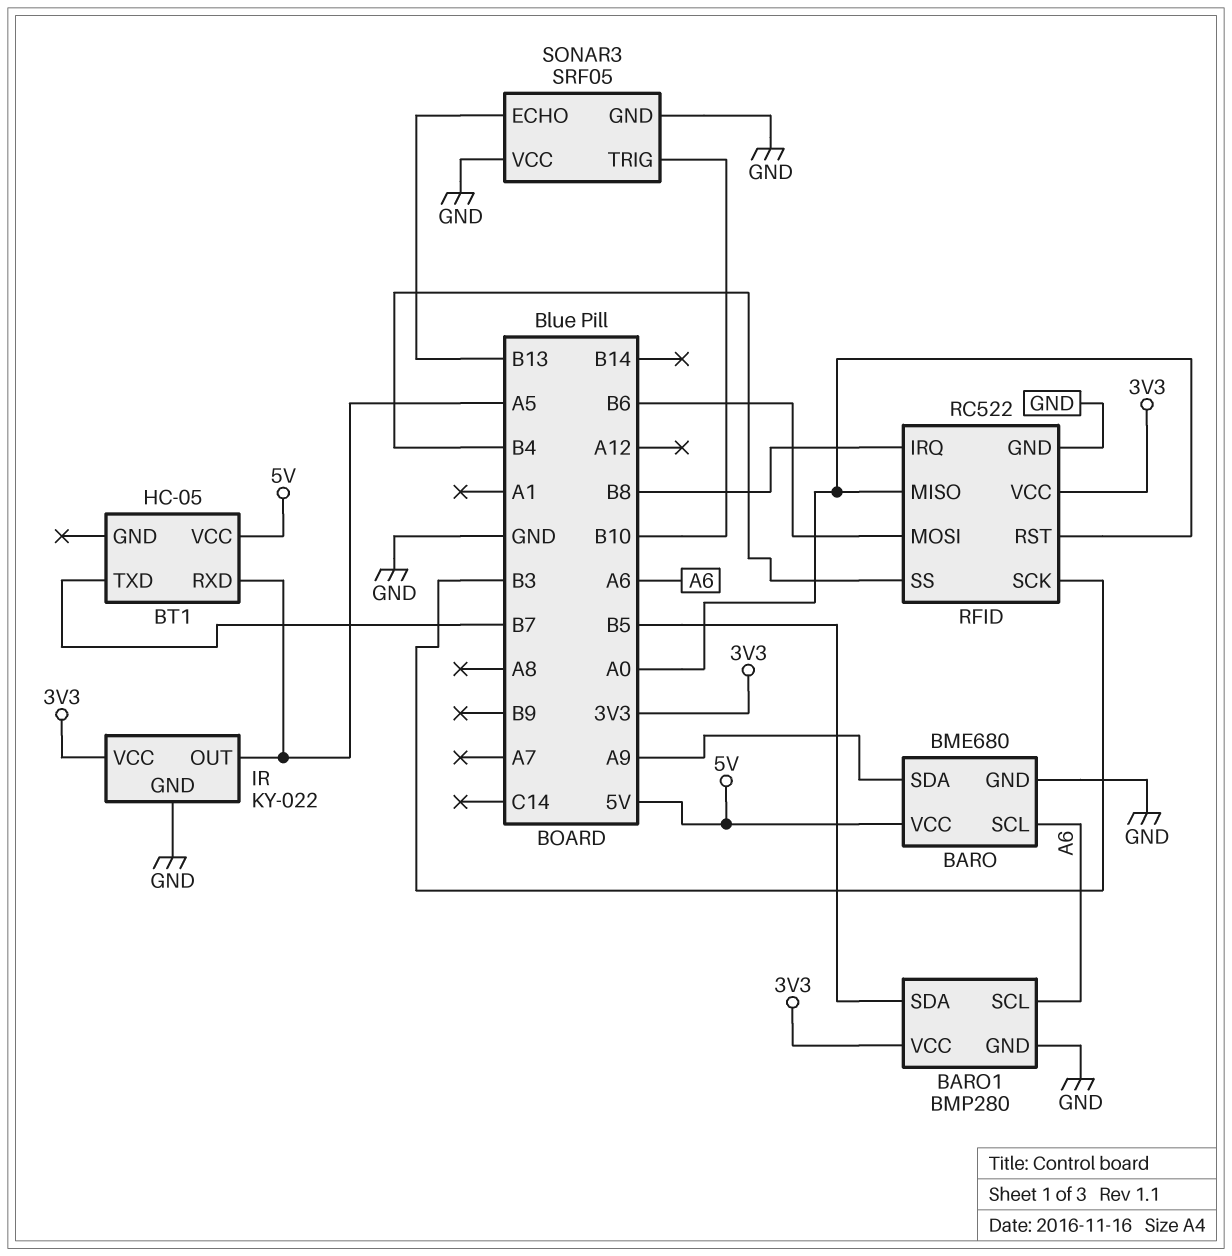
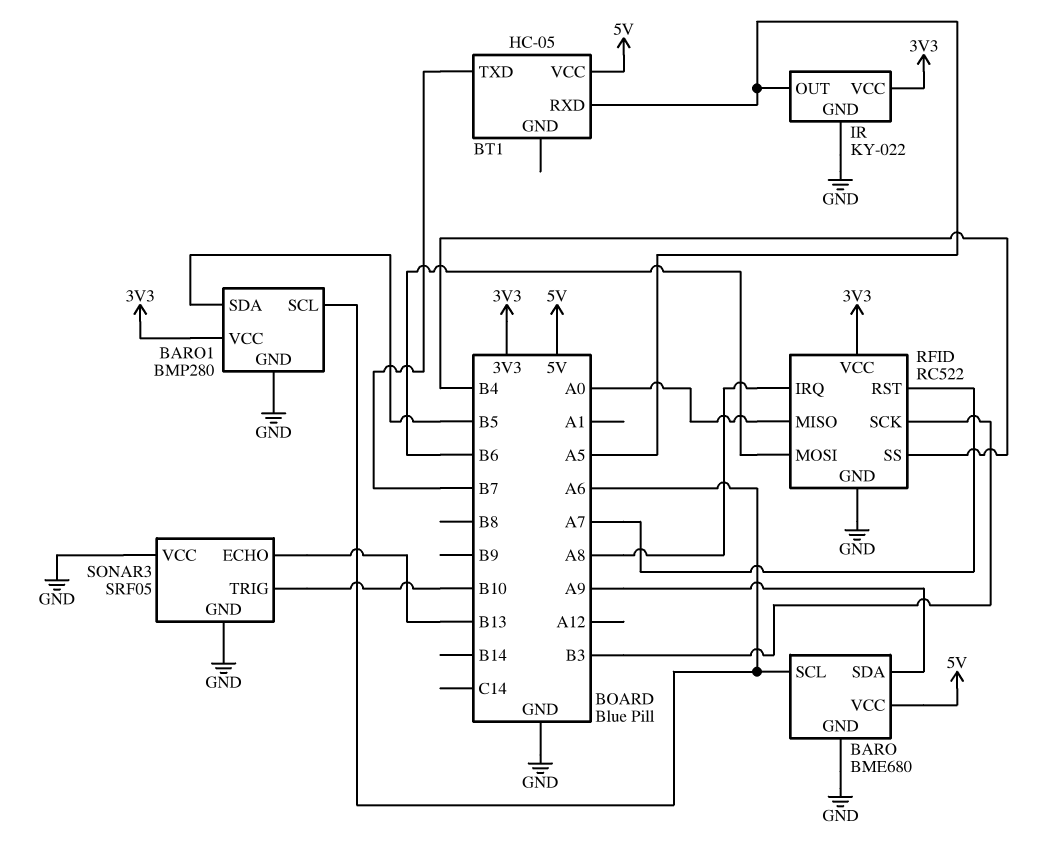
RFID pin IRQ: B8 -> A8
RFID pin RST: A0 -> A7

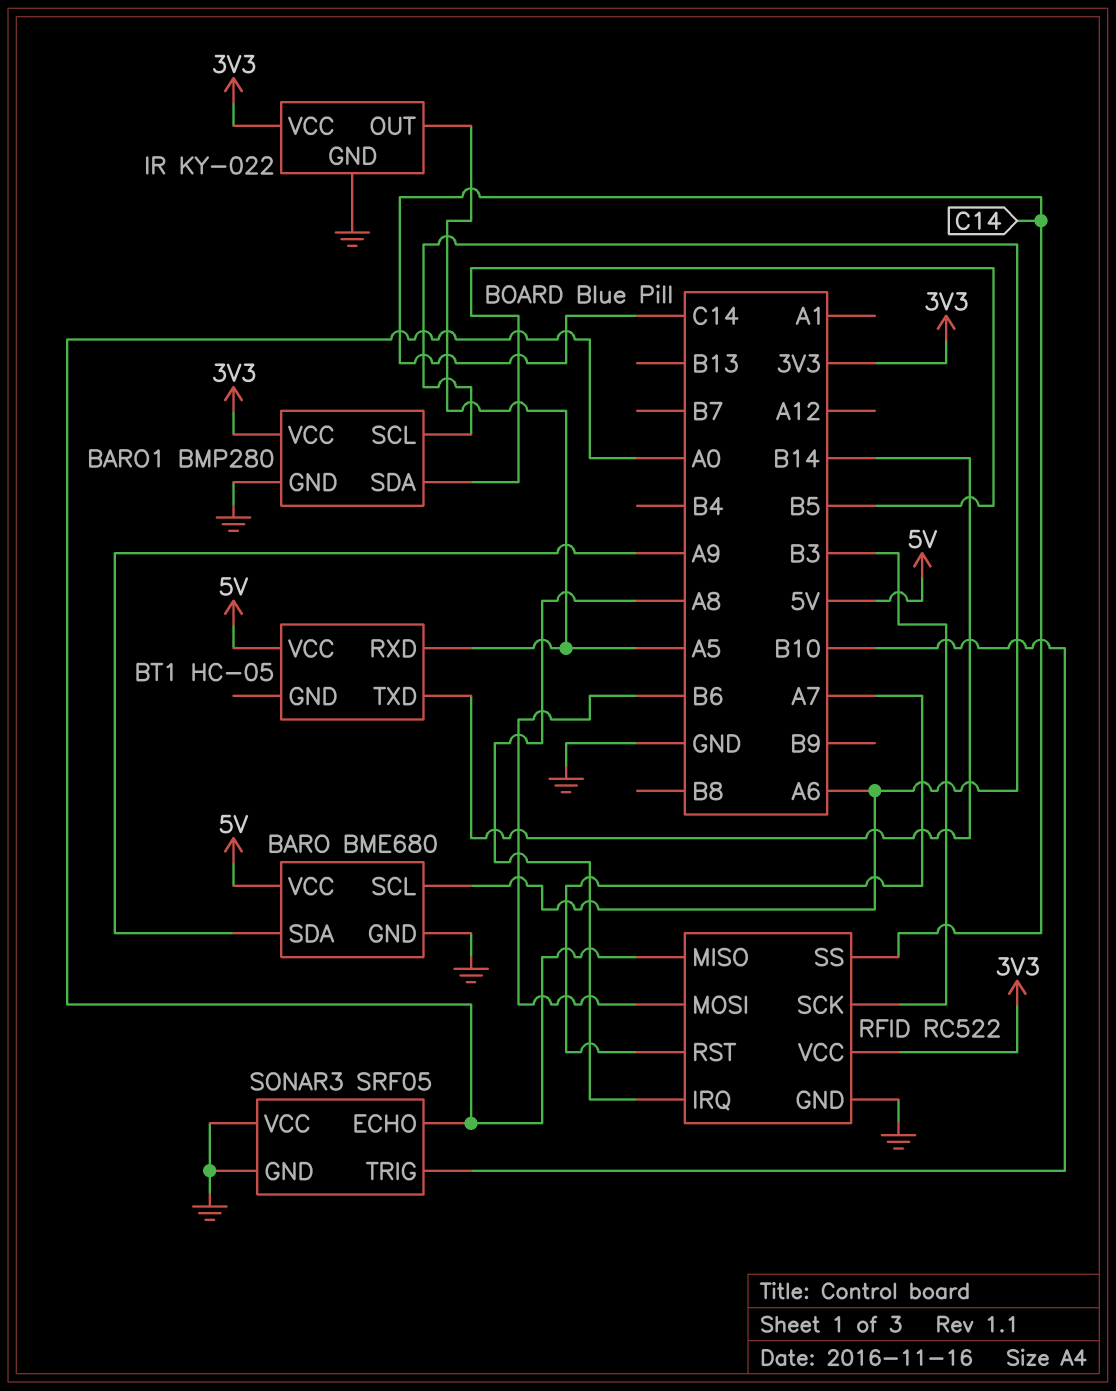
BT1 pin TXD: B7 -> B14
RFID pin SS: B4 -> C14
SONAR3 pin ECHO: B13 -> A0

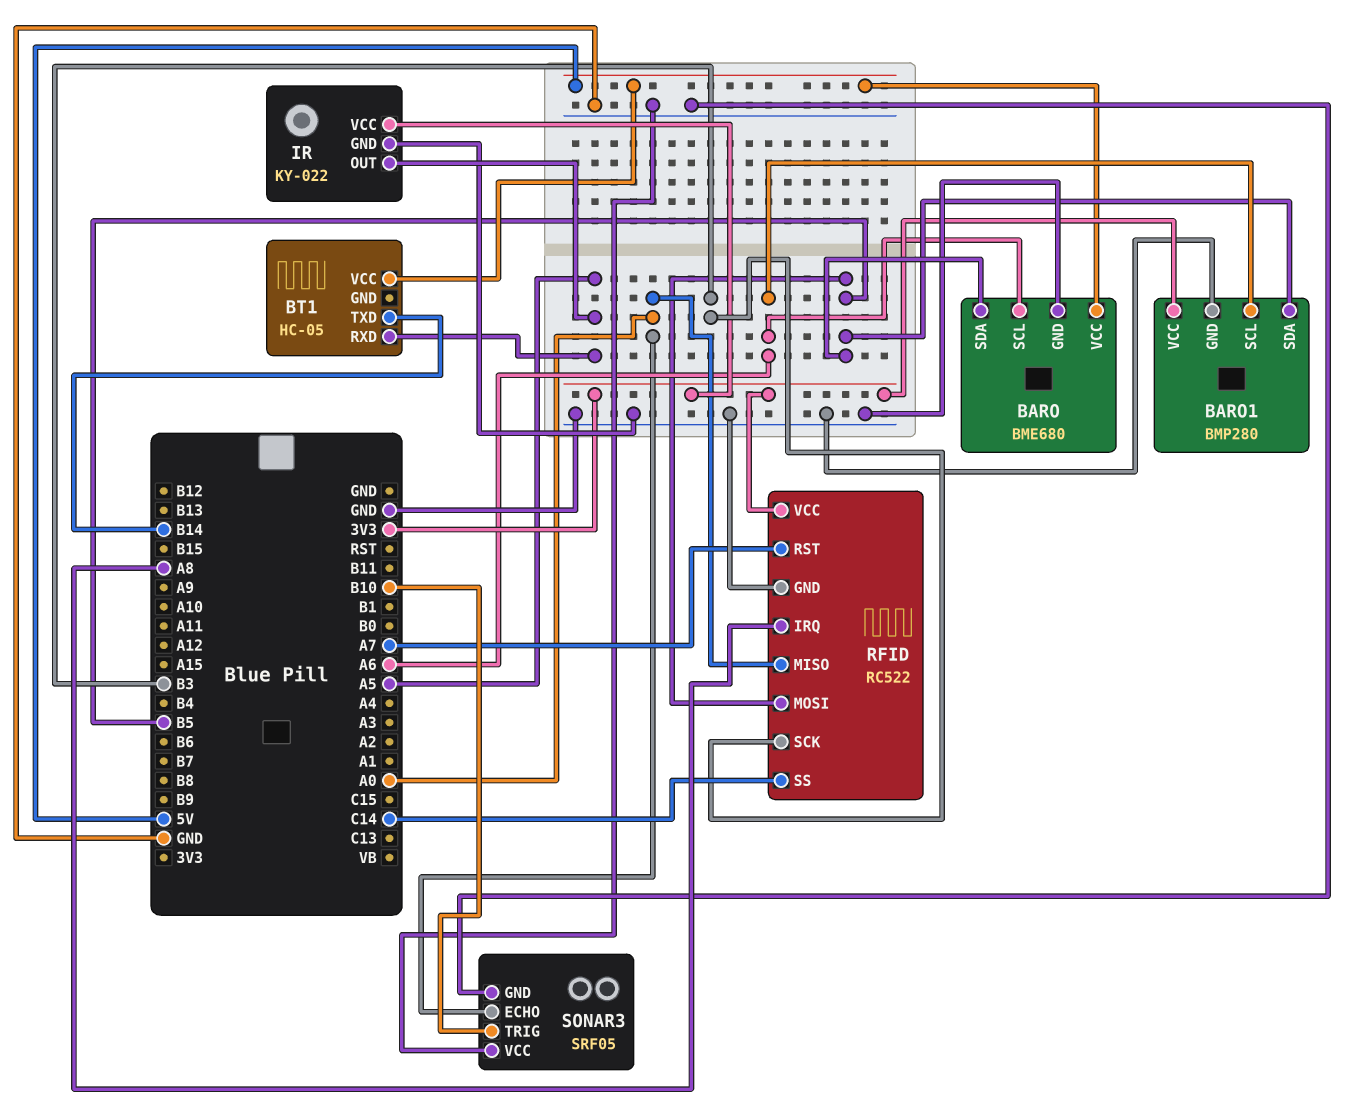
BARO pin SDA: A9 -> B5
RFID pin MOSI: B6 -> B5

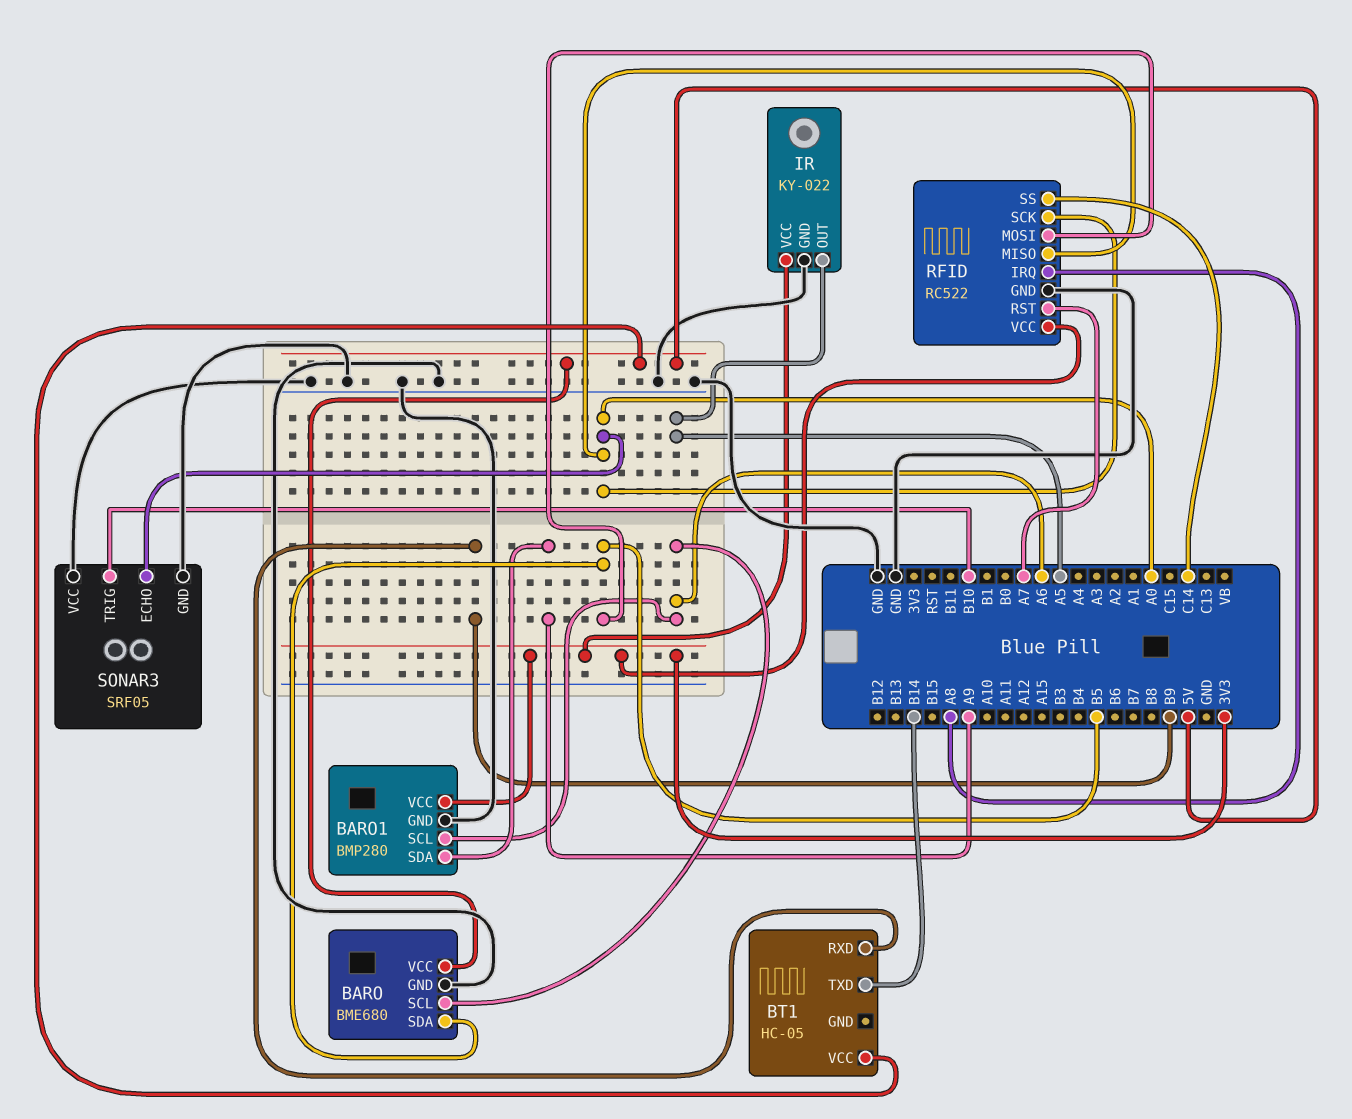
BARO1 pin SDA: B5 -> A9
BT1 pin RXD: A5 -> B9
RFID pin SCK: B3 -> A0

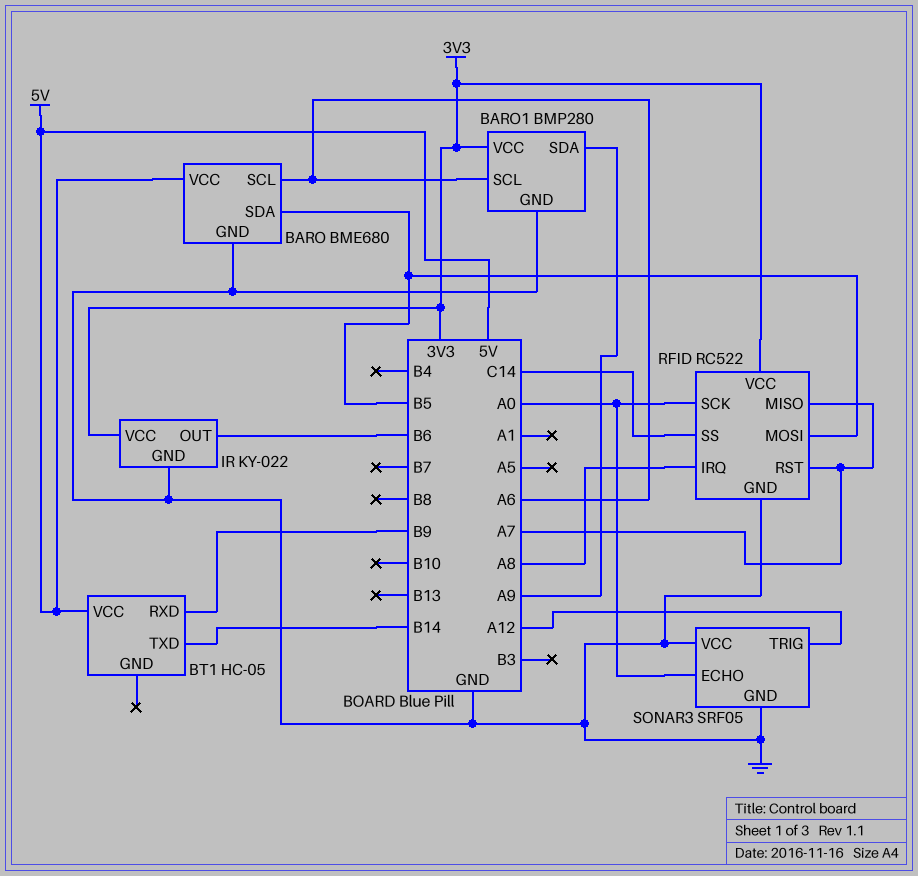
IR pin OUT: A5 -> B6
RFID pin MISO: A0 -> A7
SONAR3 pin TRIG: B10 -> A12

